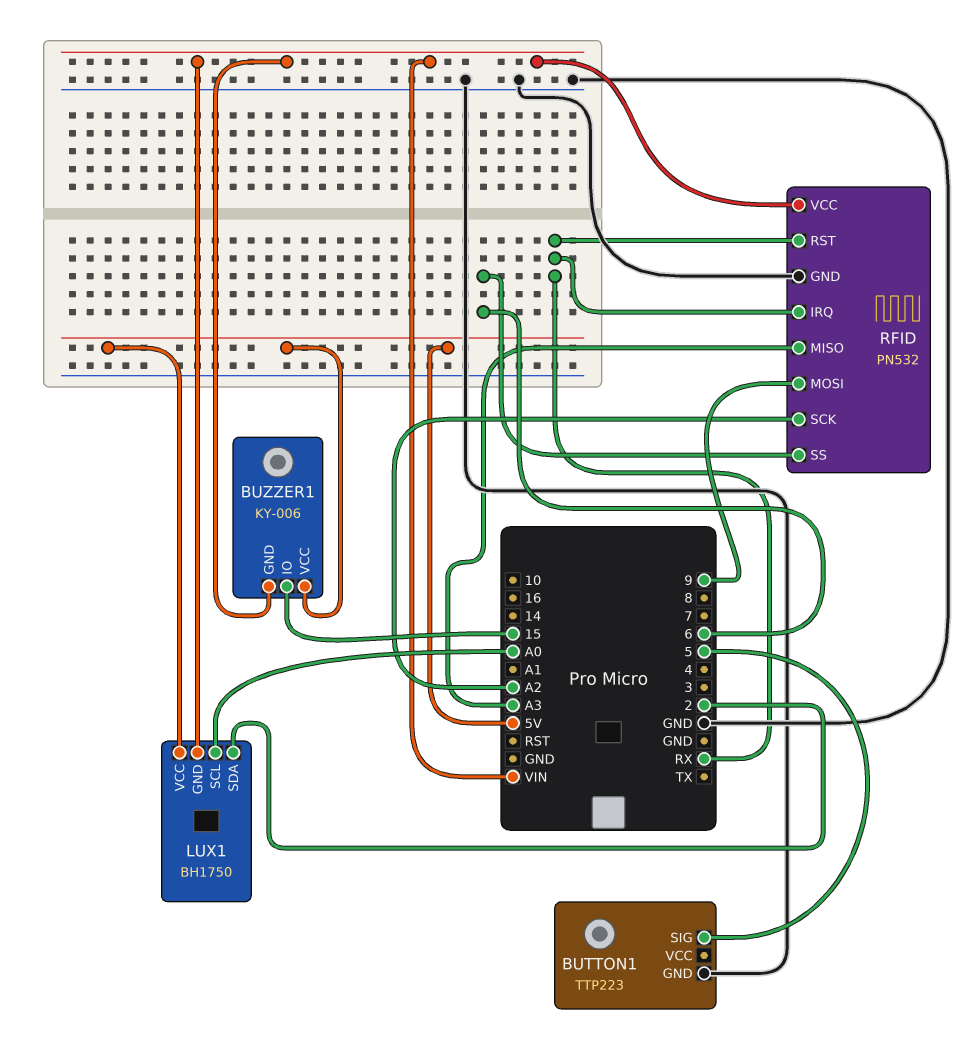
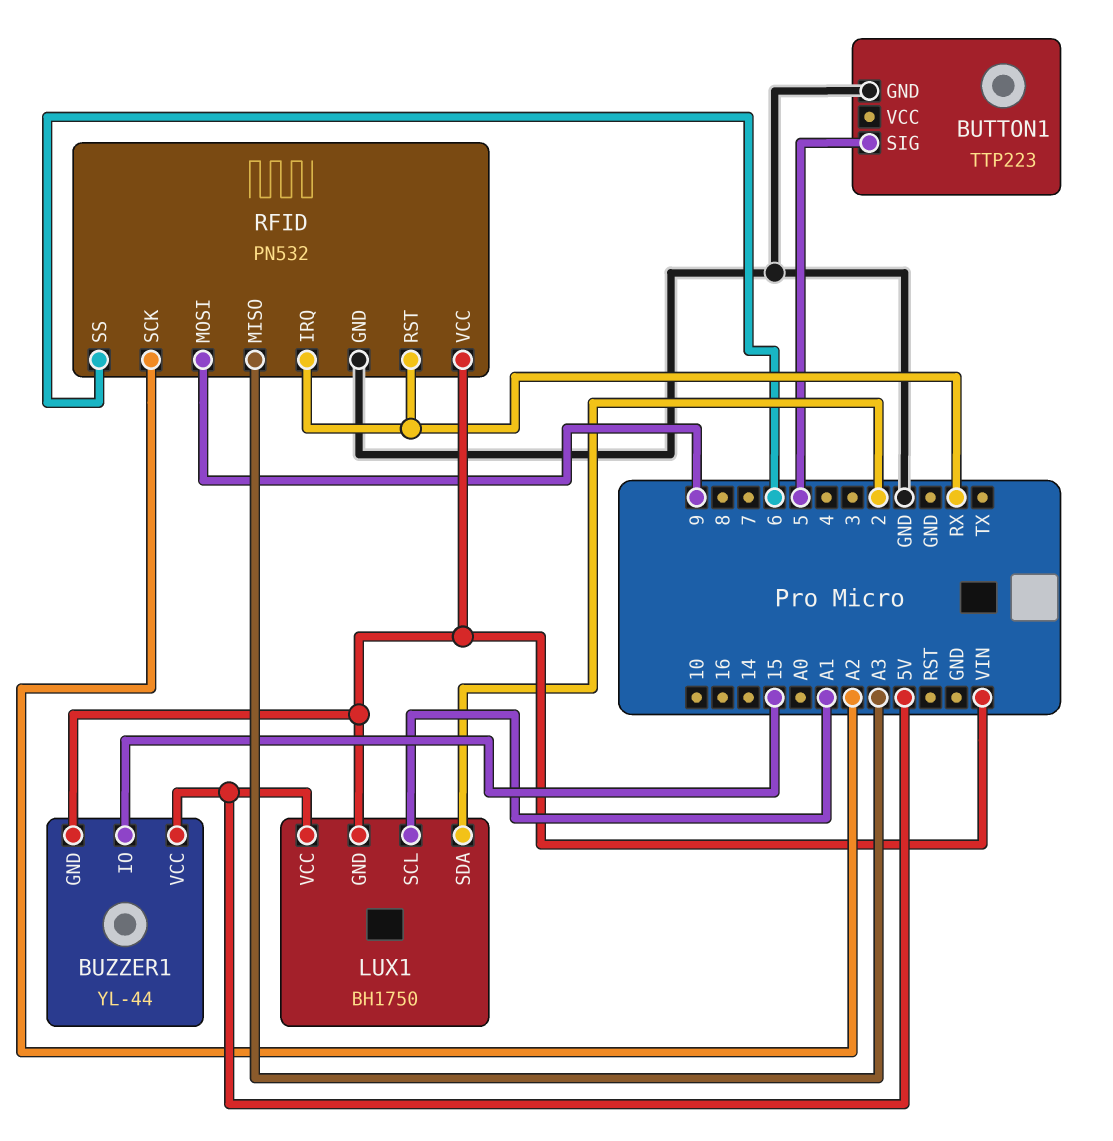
BUZZER1: KY-006 -> YL-44
LUX1 pin SCL: A0 -> A1

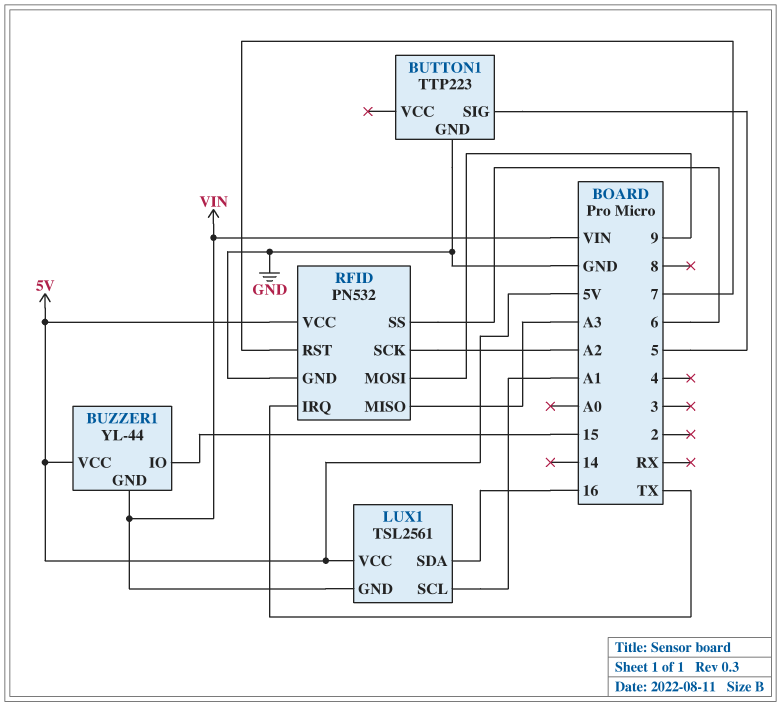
LUX1: BH1750 -> TSL2561
LUX1 pin SDA: 2 -> 16
RFID pin IRQ: RX -> TX
RFID pin RST: RX -> 7
RFID pin VCC: VIN -> 5V

